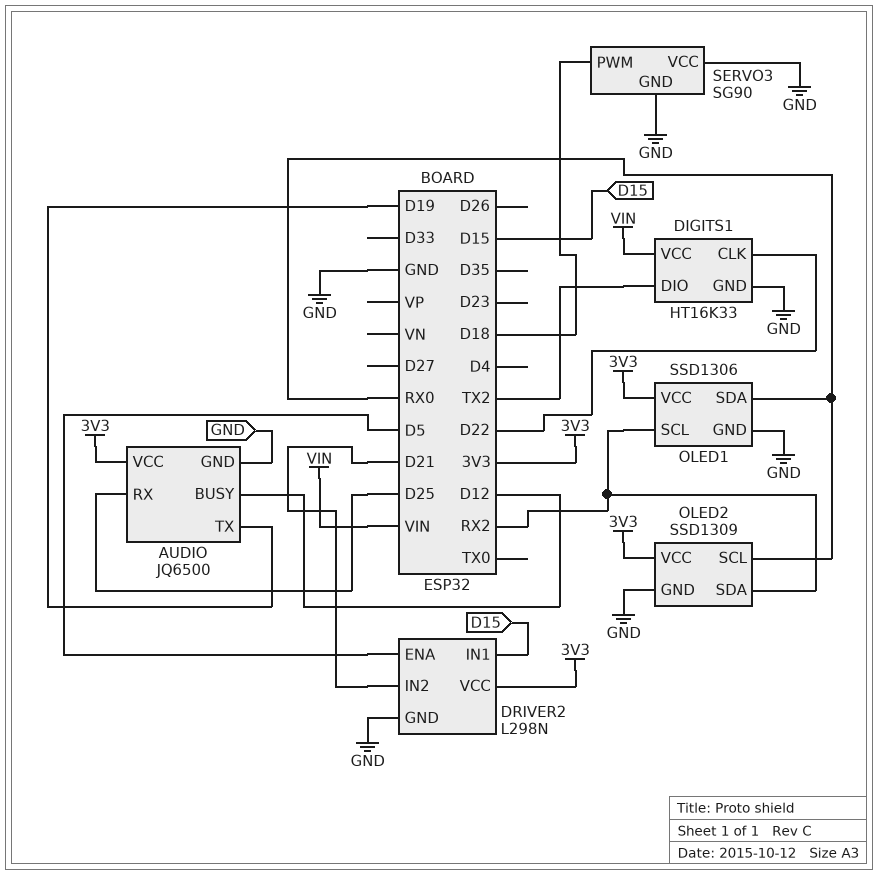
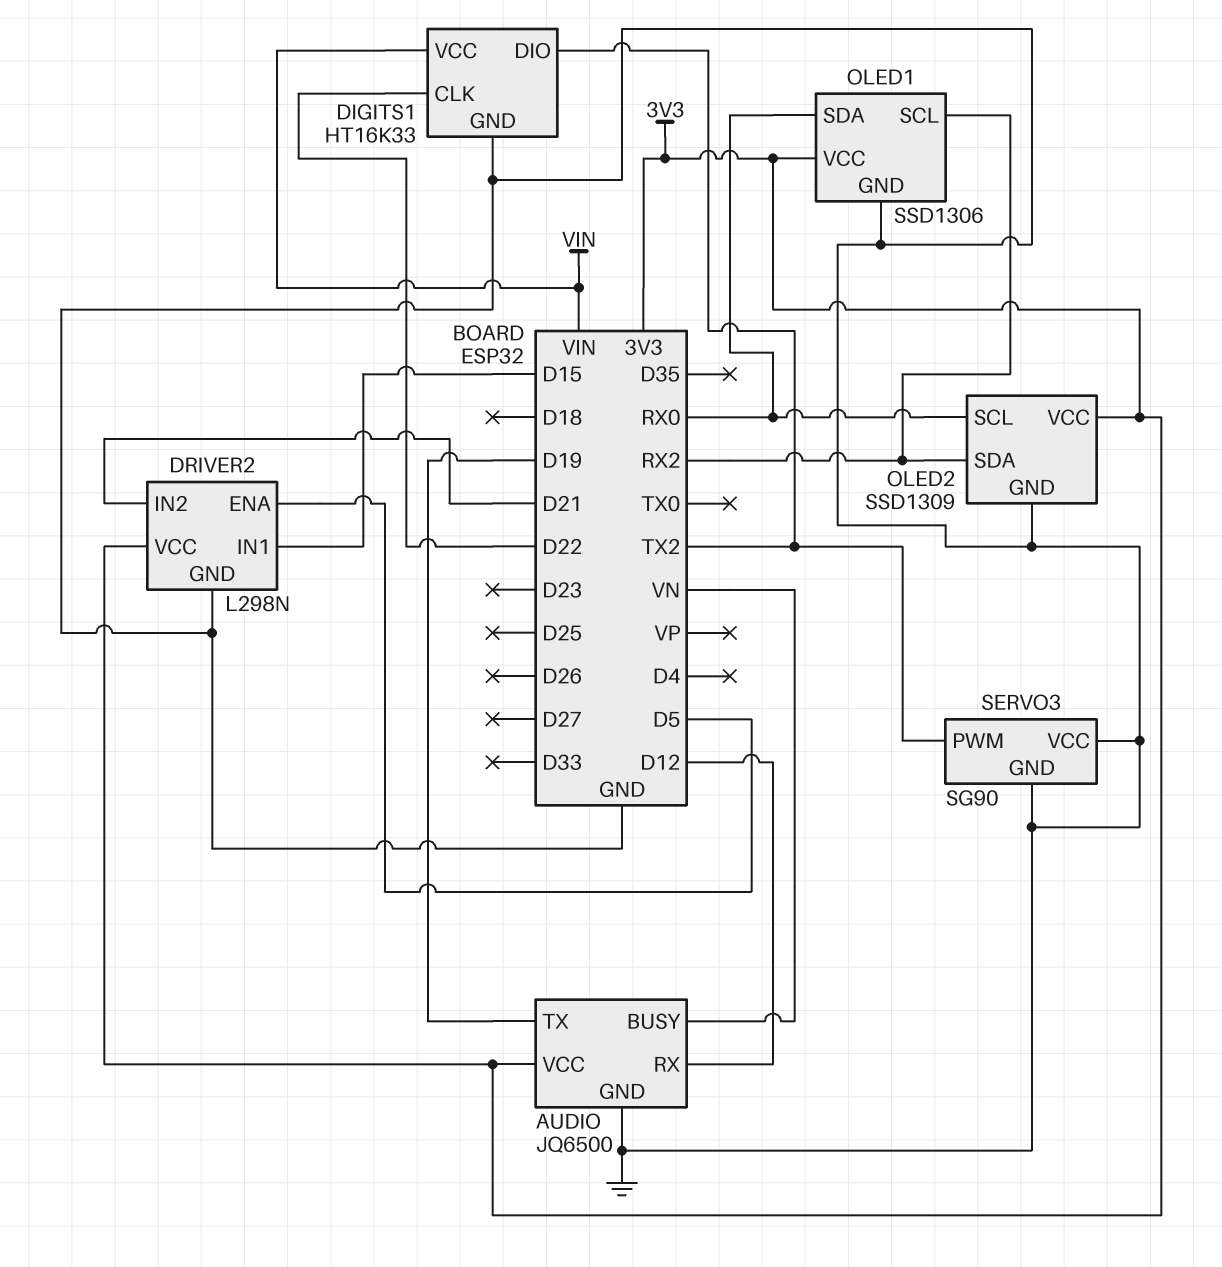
AUDIO pin BUSY: D12 -> VN
AUDIO pin RX: D25 -> D12
SERVO3 pin PWM: D18 -> TX2

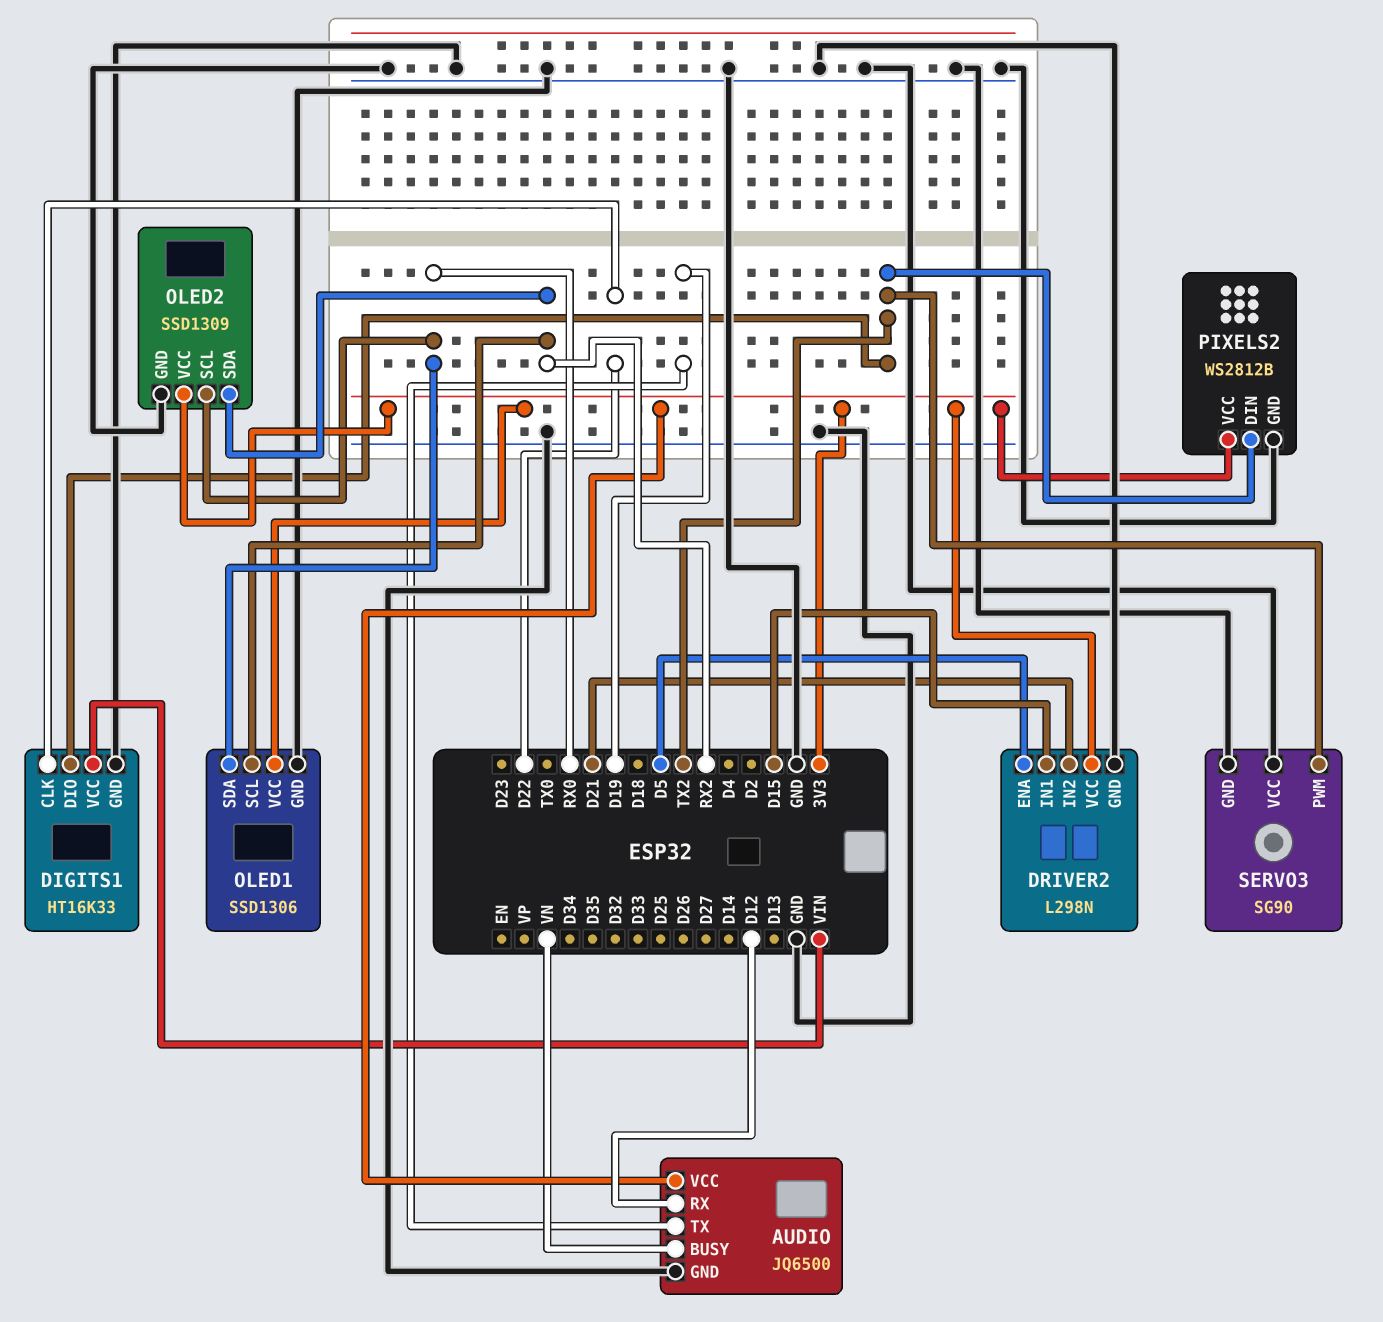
PIXELS2: none -> WS2812B
PIXELS2 pin DIN: none -> TX2
PIXELS2 pin GND: none -> GND
PIXELS2 pin VCC: none -> 3V3

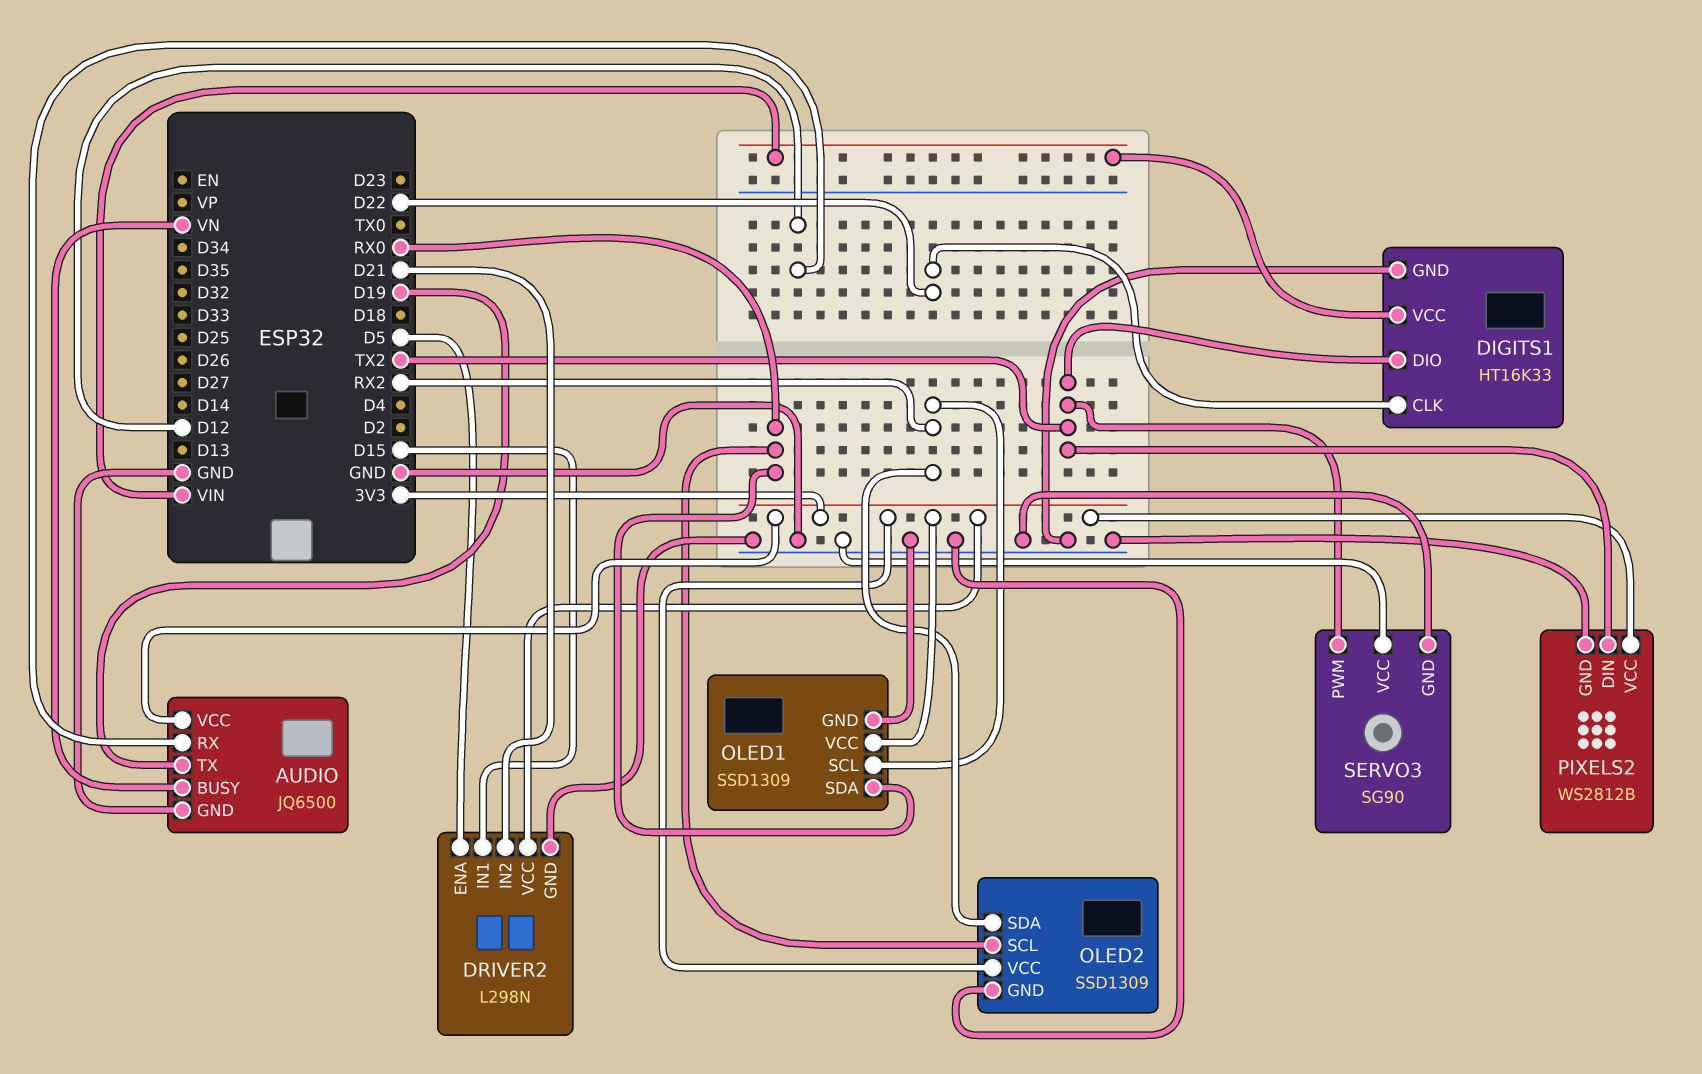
OLED1: SSD1306 -> SSD1309

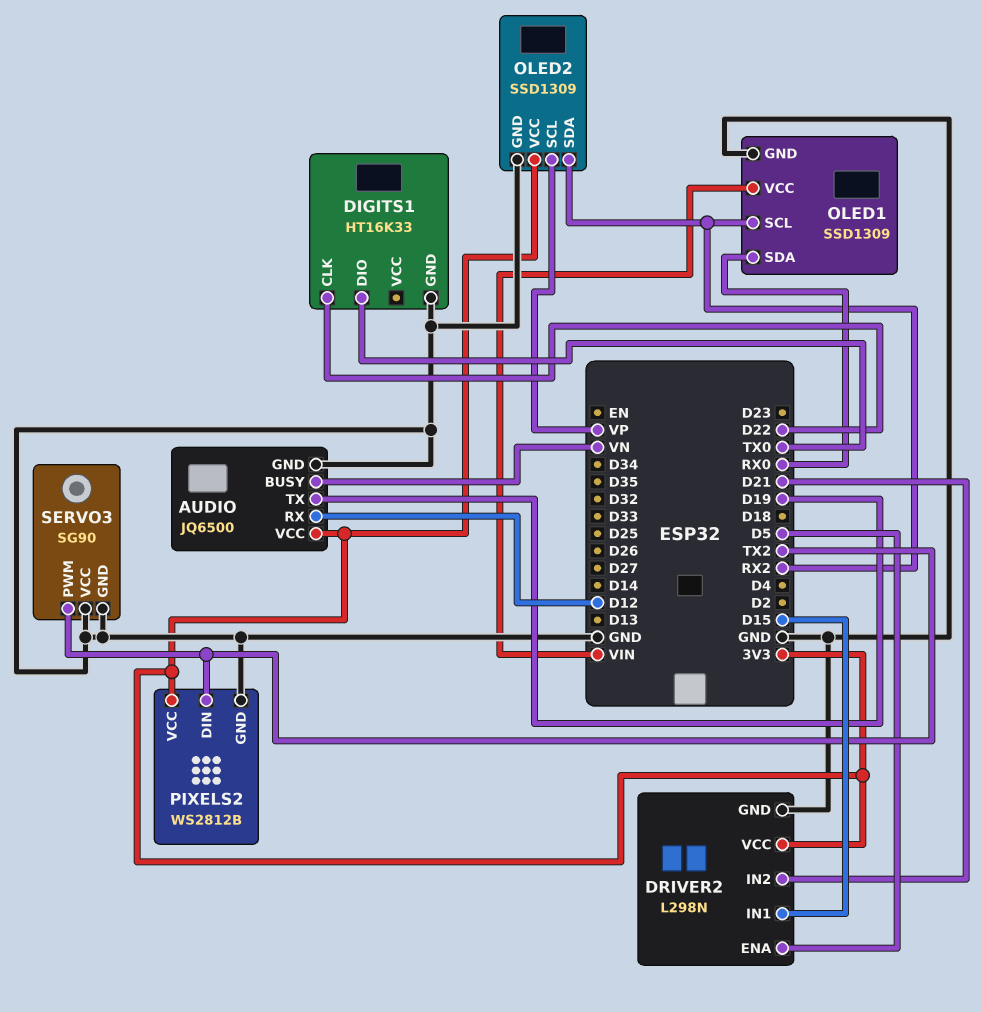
DIGITS1 pin DIO: TX2 -> TX0
DIGITS1 pin VCC: VIN -> none
OLED1 pin VCC: 3V3 -> VIN
OLED2 pin SCL: RX0 -> VP

